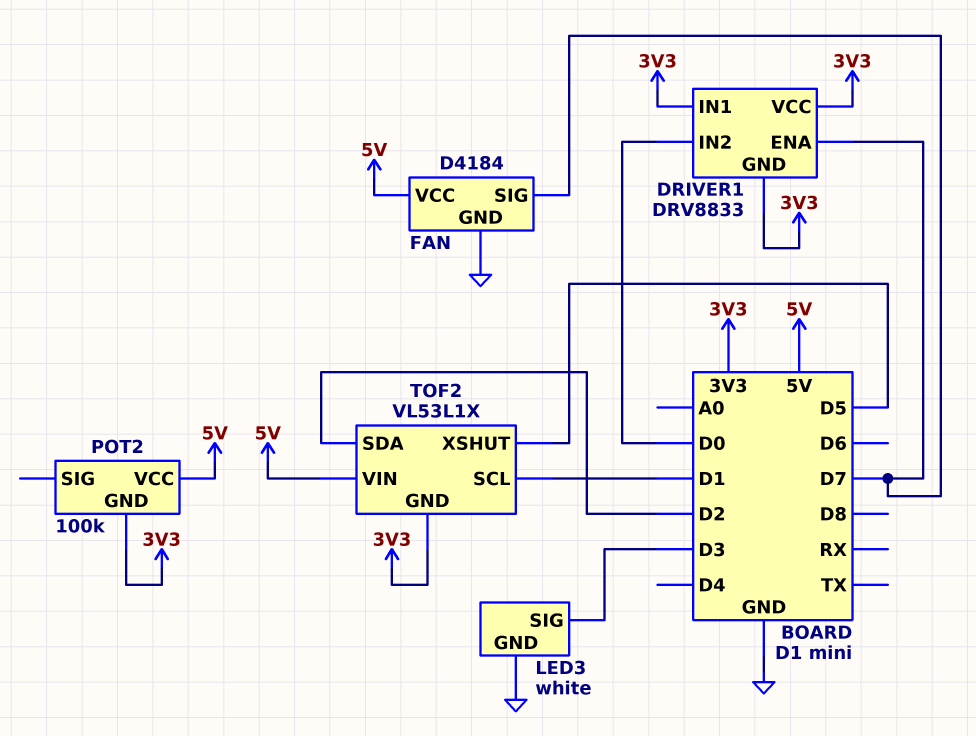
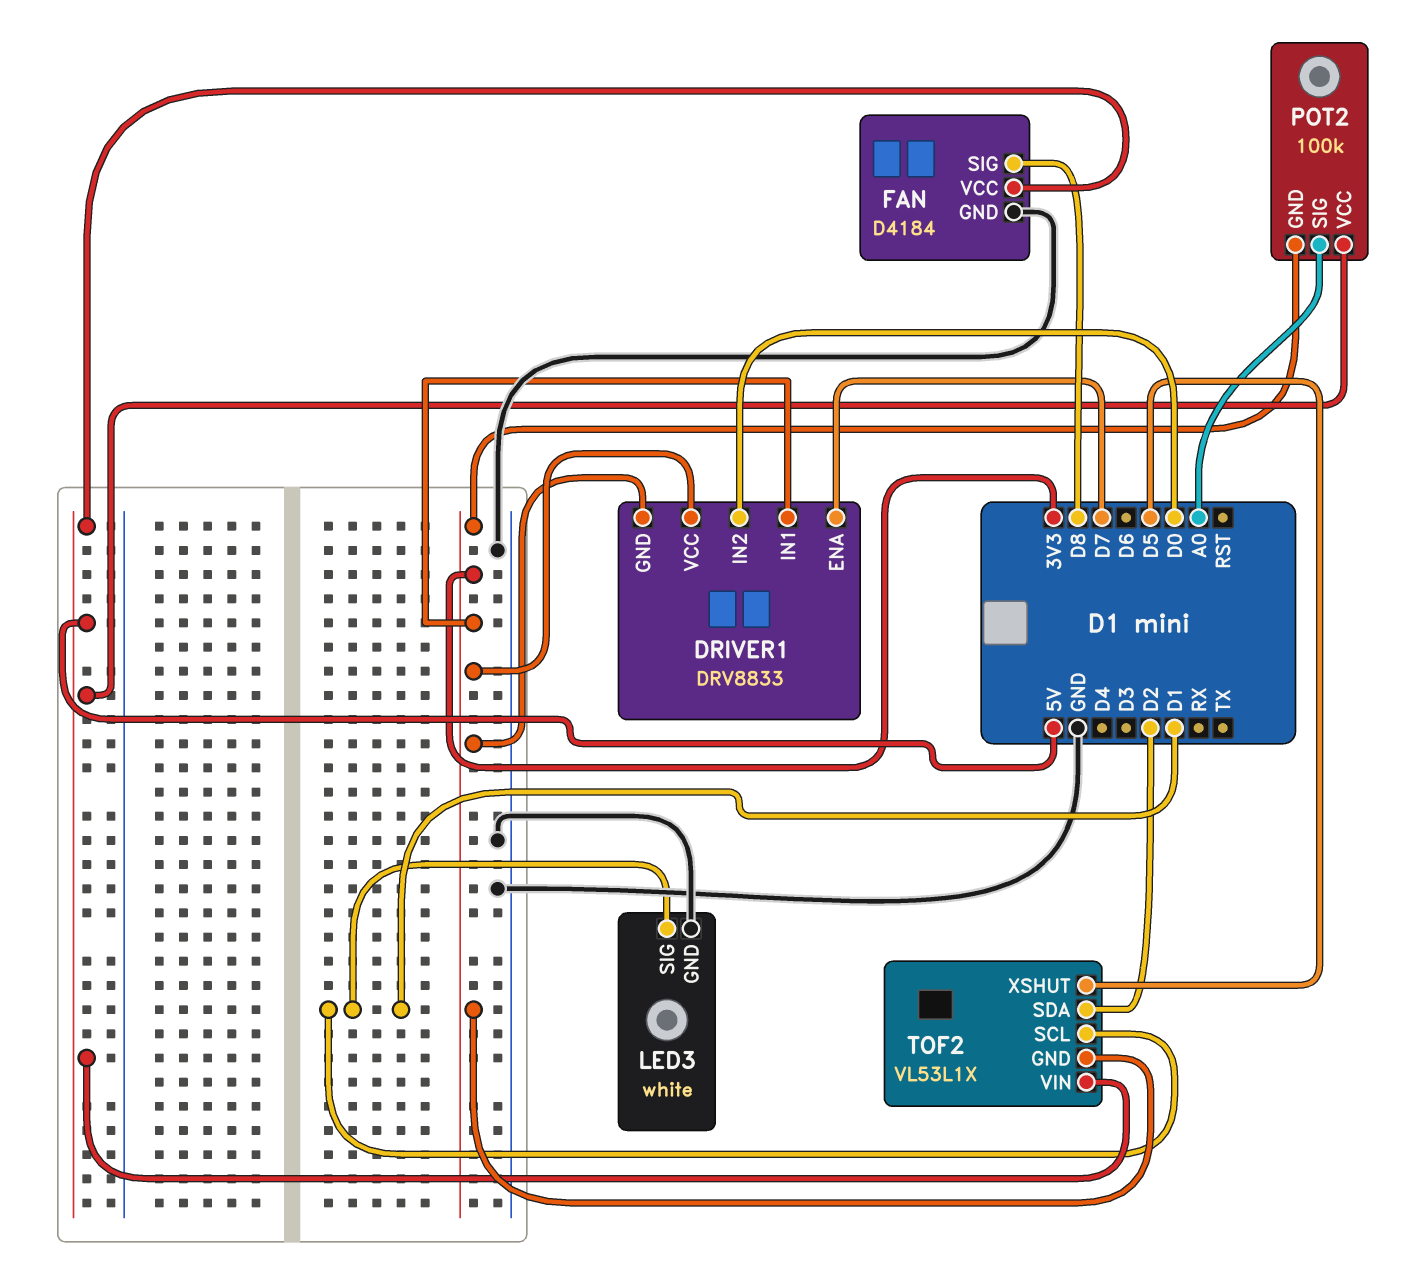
FAN pin SIG: D7 -> D8
LED3 pin SIG: D3 -> D1
POT2 pin SIG: none -> A0

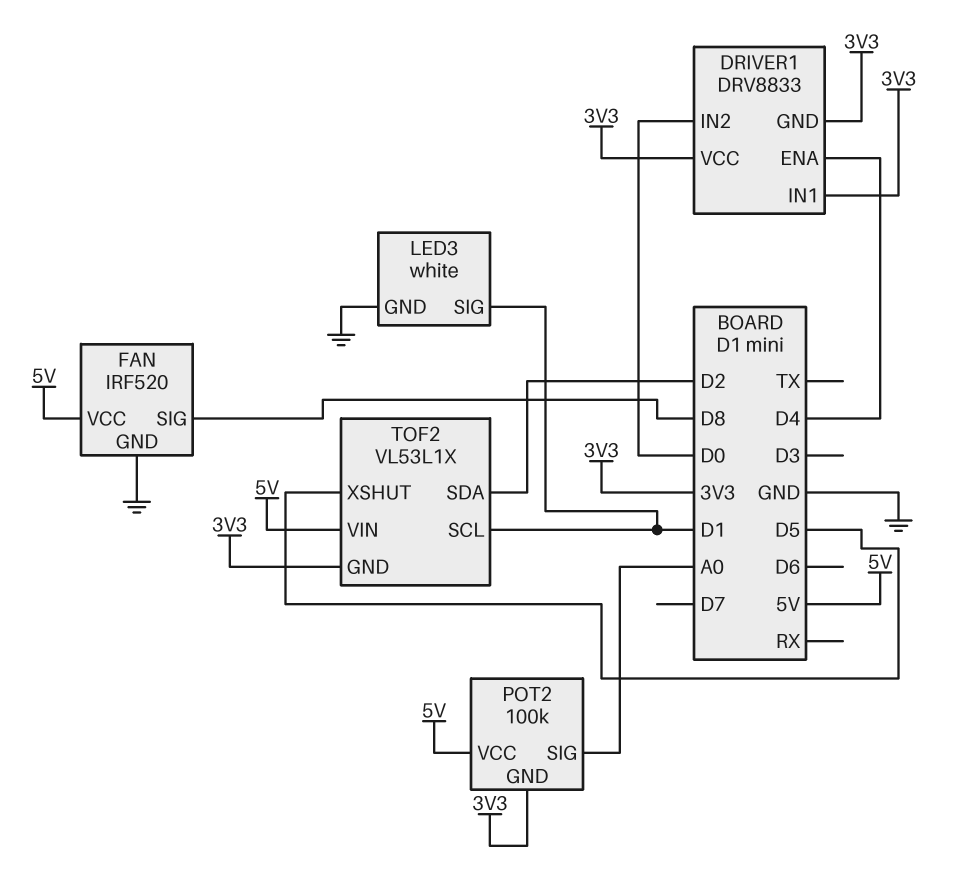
DRIVER1 pin ENA: D7 -> D4
FAN: D4184 -> IRF520

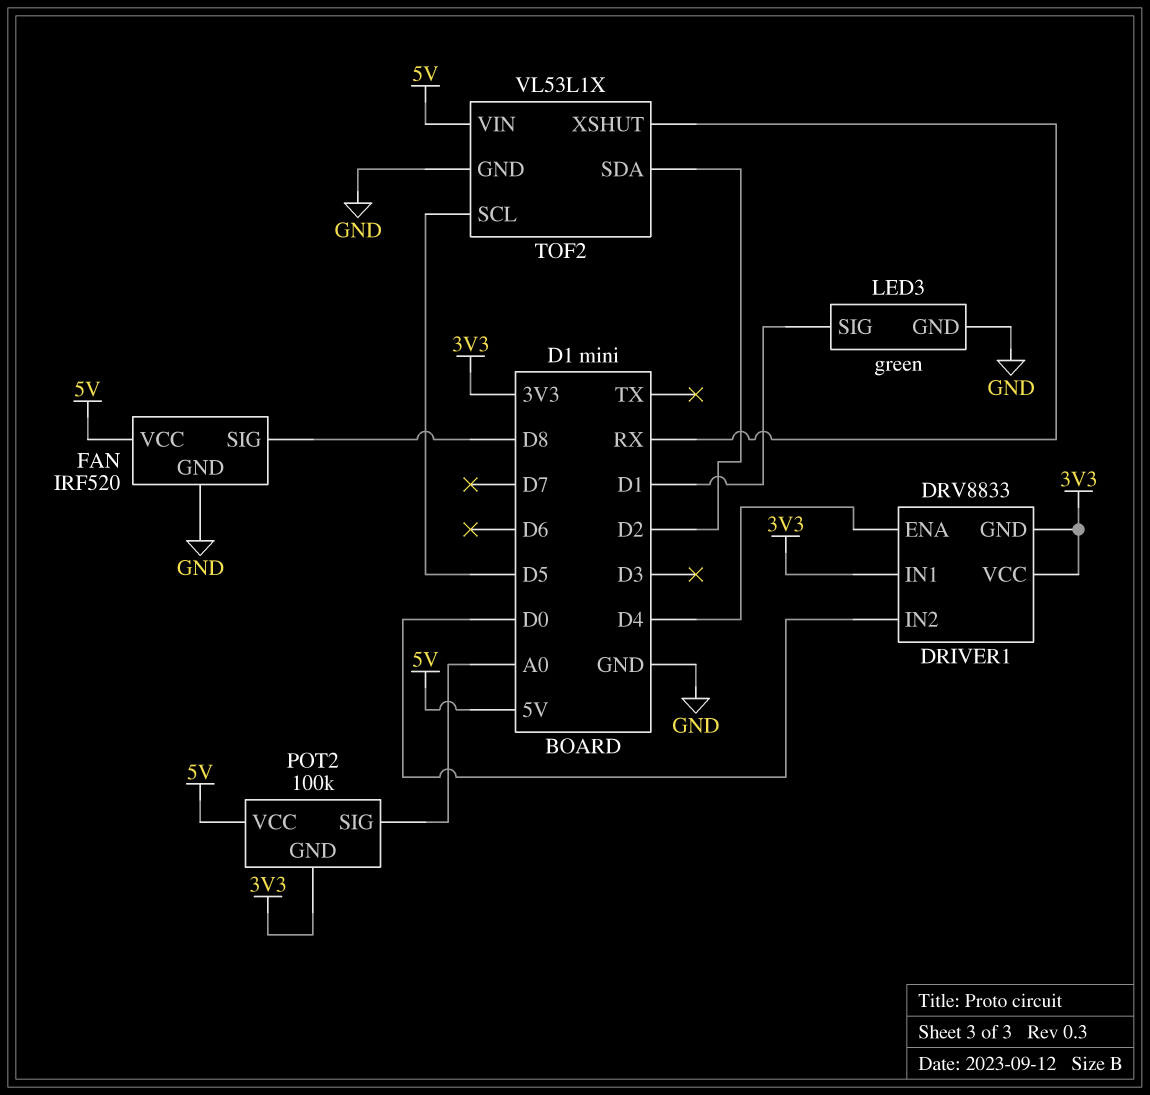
LED3: white -> green
TOF2 pin GND: 3V3 -> GND
TOF2 pin SCL: D1 -> D5
TOF2 pin XSHUT: D5 -> RX

